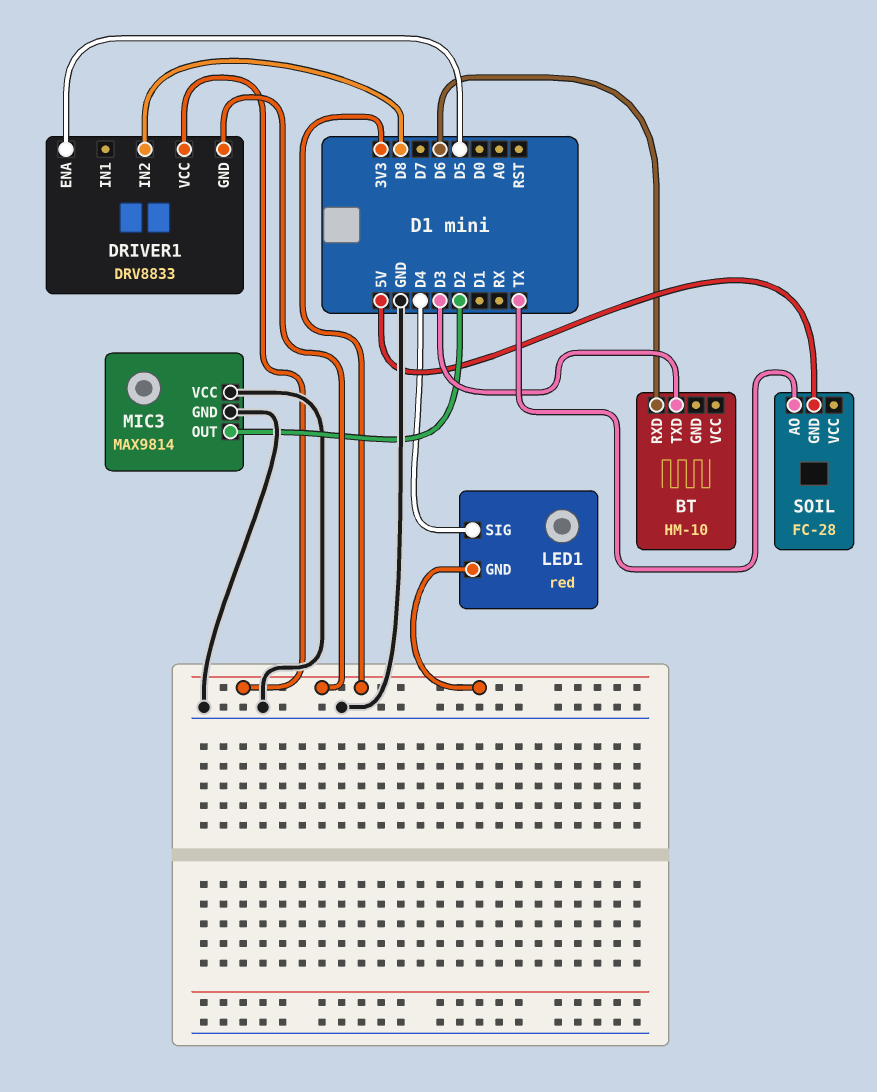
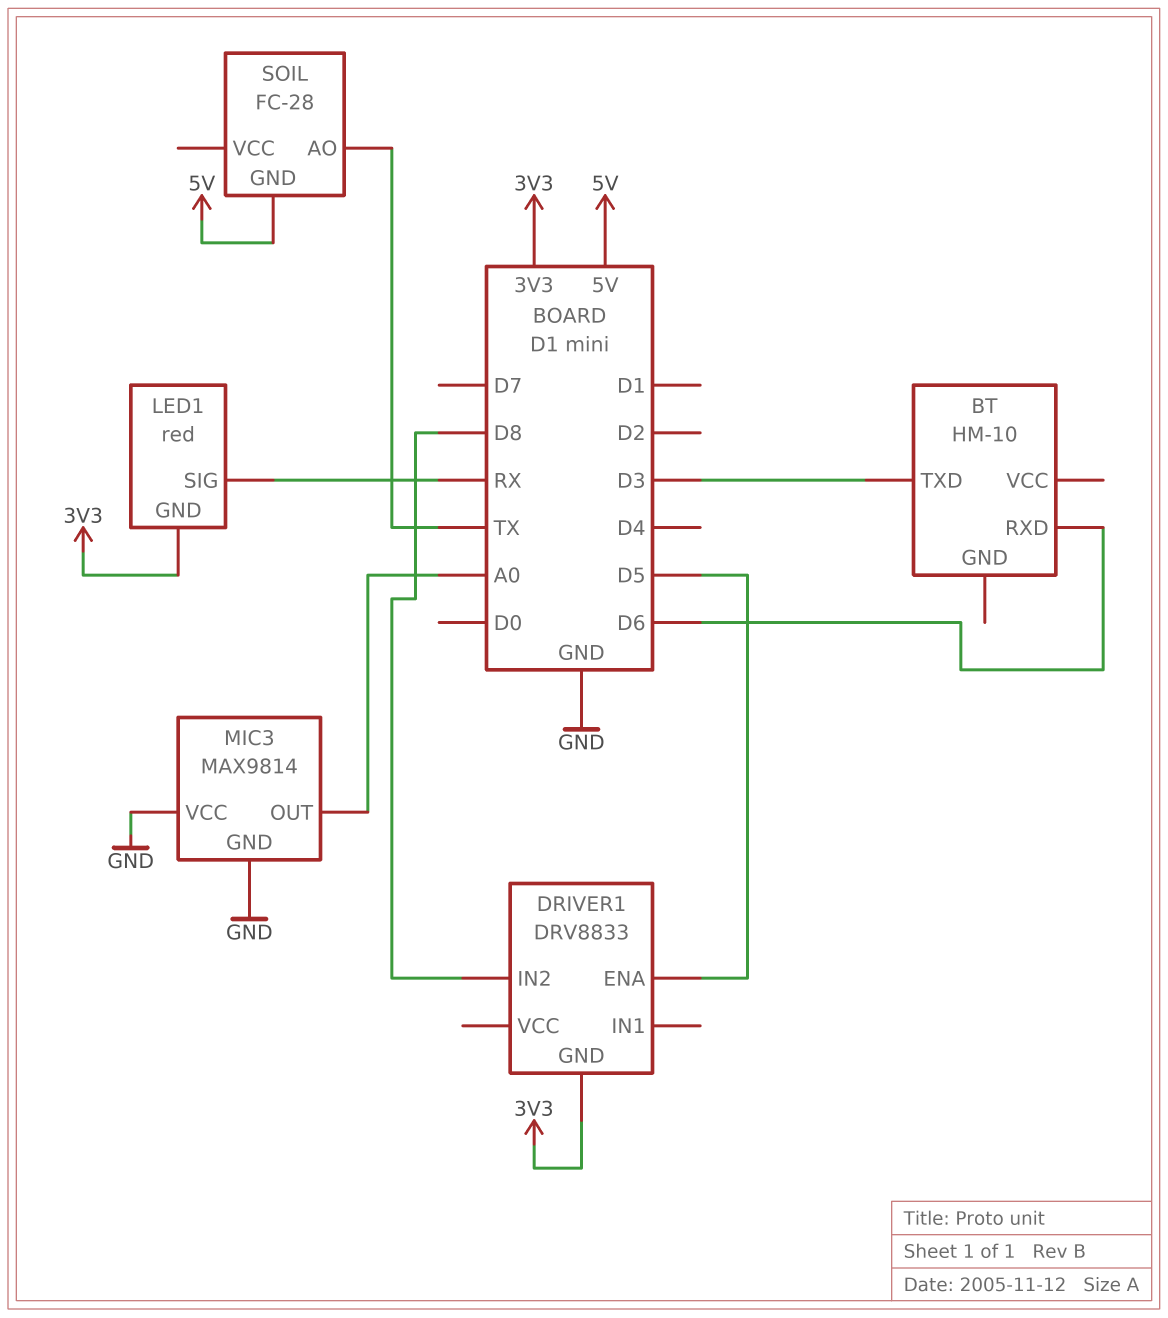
DRIVER1 pin VCC: 3V3 -> none
LED1 pin SIG: D4 -> RX
MIC3 pin OUT: D2 -> A0

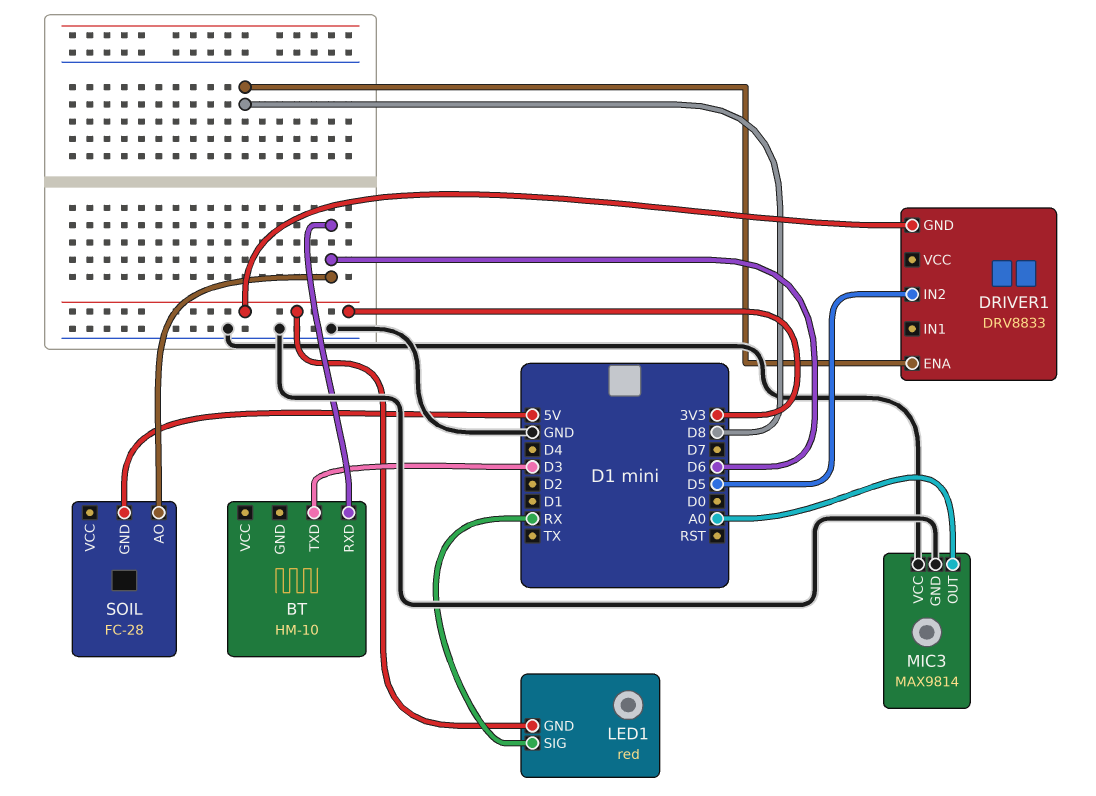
DRIVER1 pin ENA: D5 -> D8
DRIVER1 pin IN2: D8 -> D5
SOIL pin AO: TX -> D6

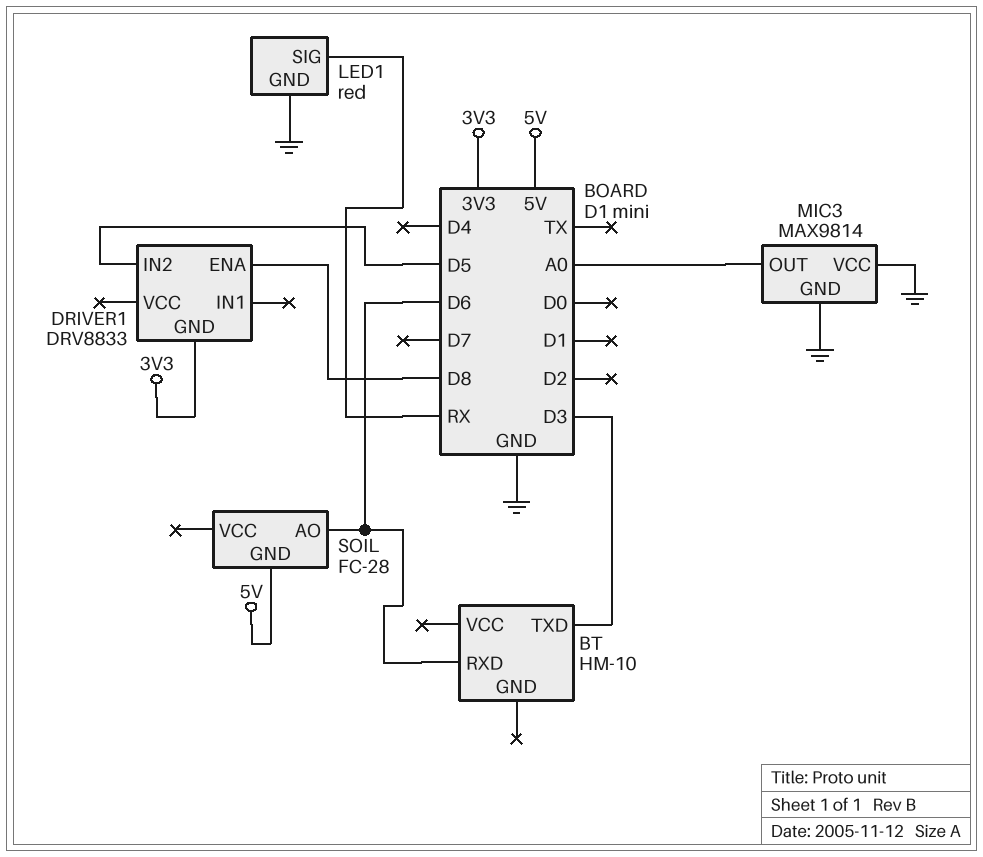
LED1 pin GND: 3V3 -> GND

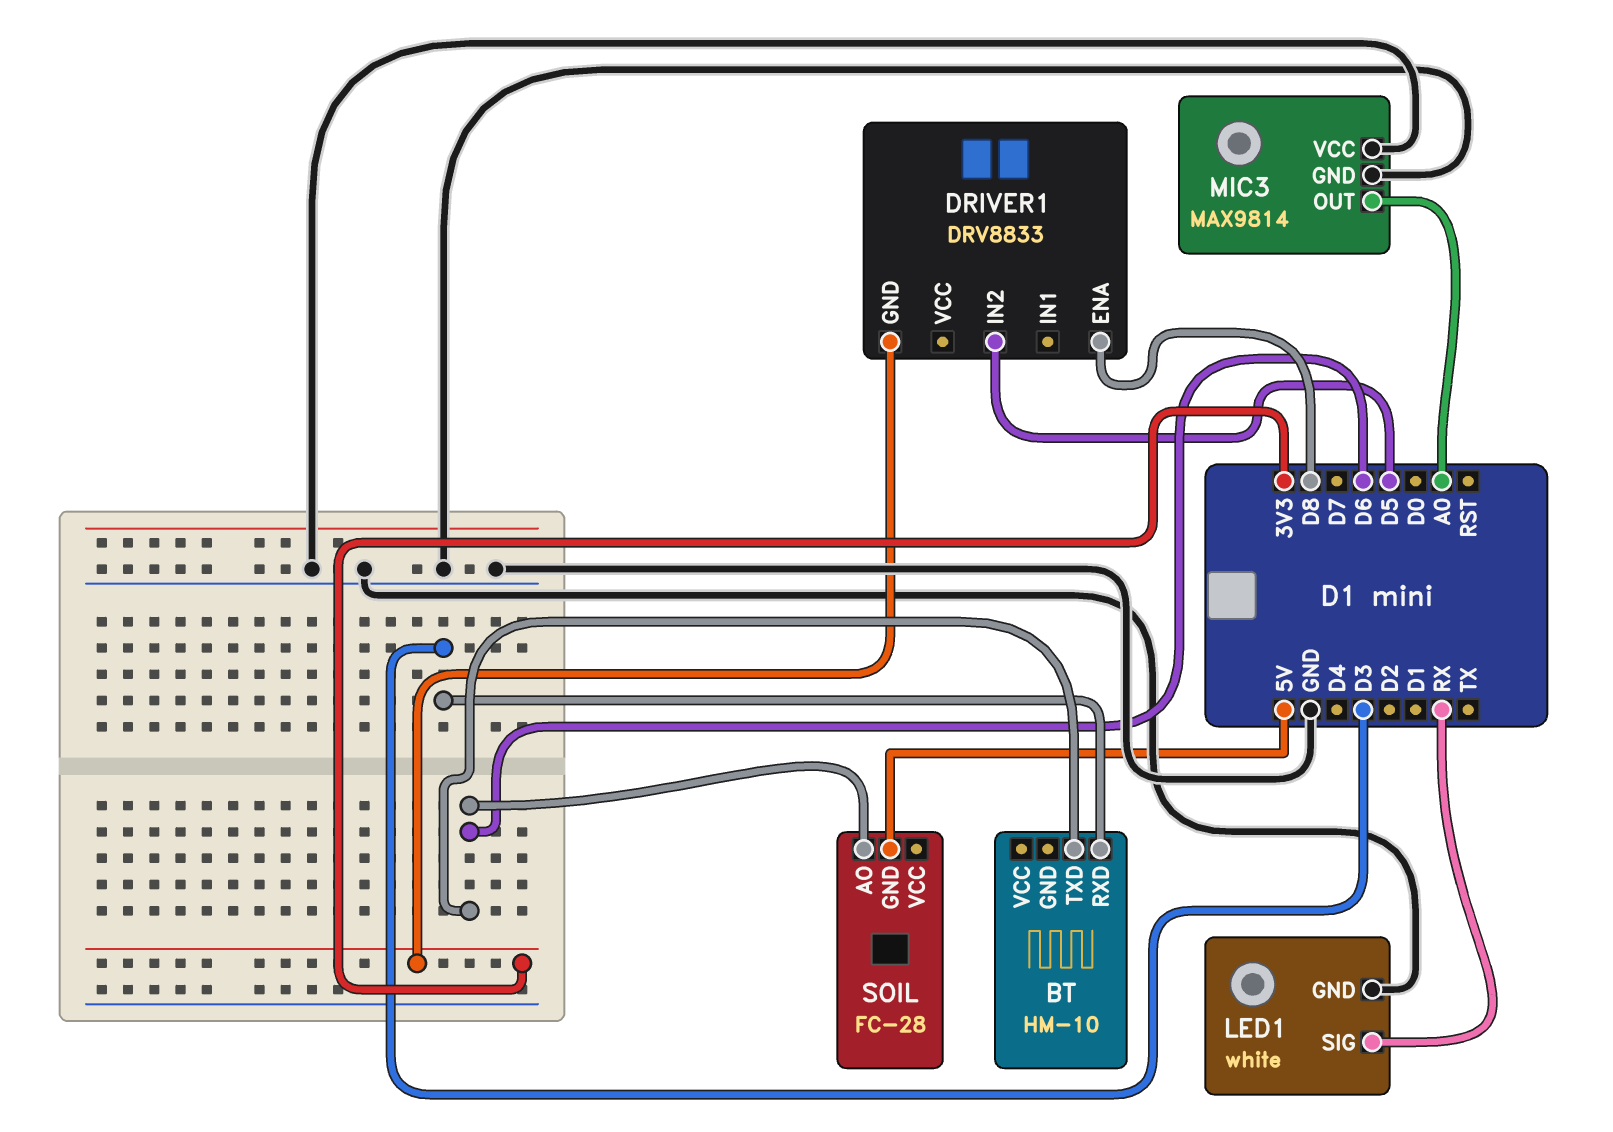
BT pin RXD: D6 -> D3
BT pin TXD: D3 -> D6
LED1: red -> white

